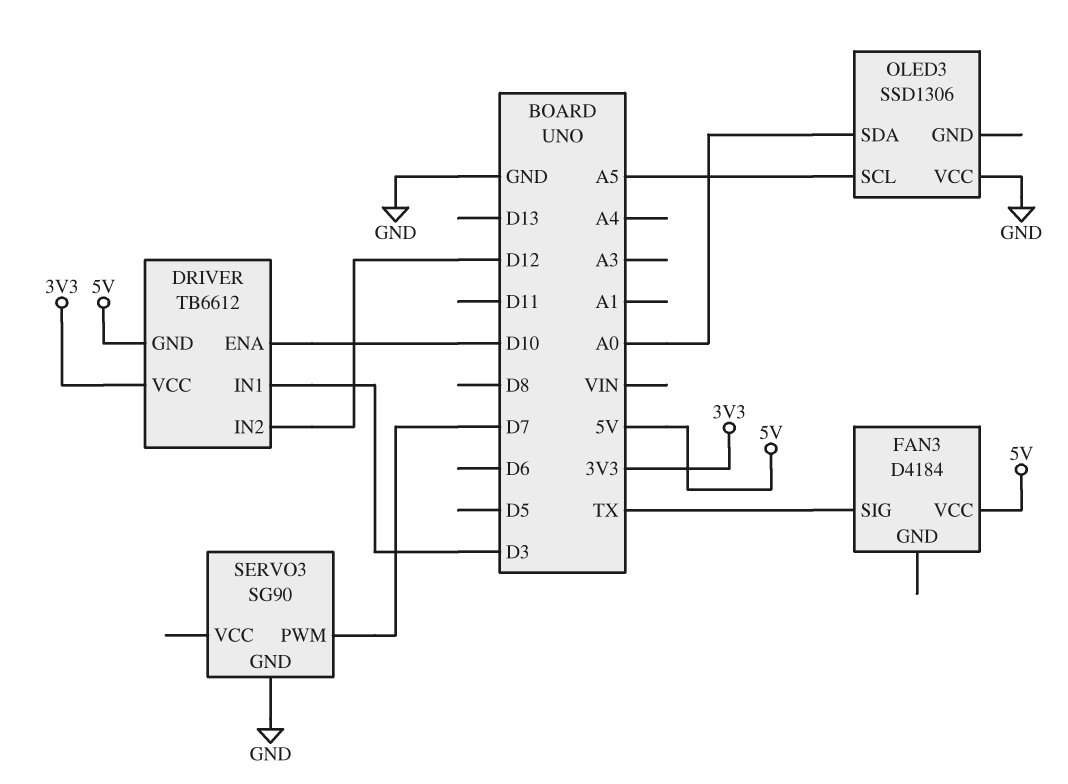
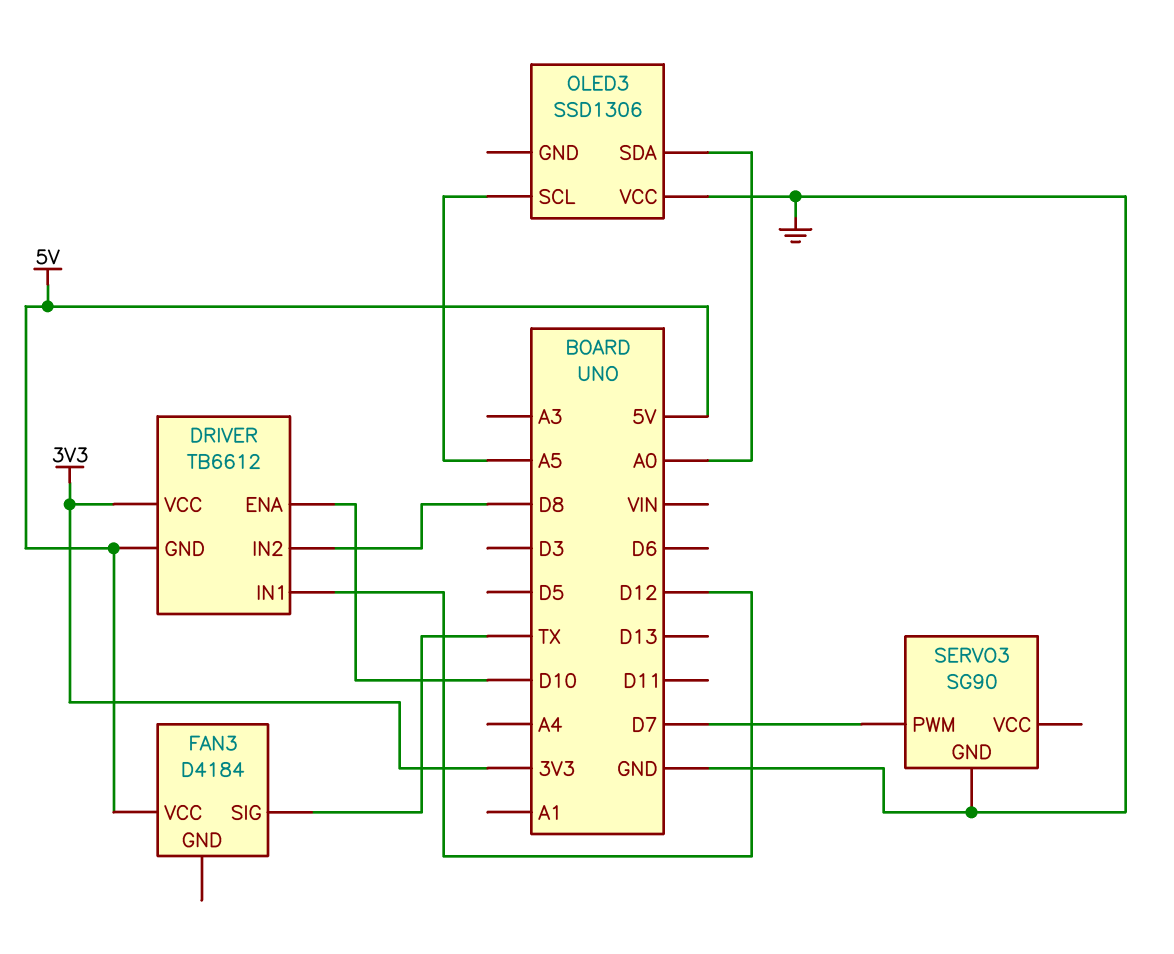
DRIVER pin IN1: D3 -> D12
DRIVER pin IN2: D12 -> D8

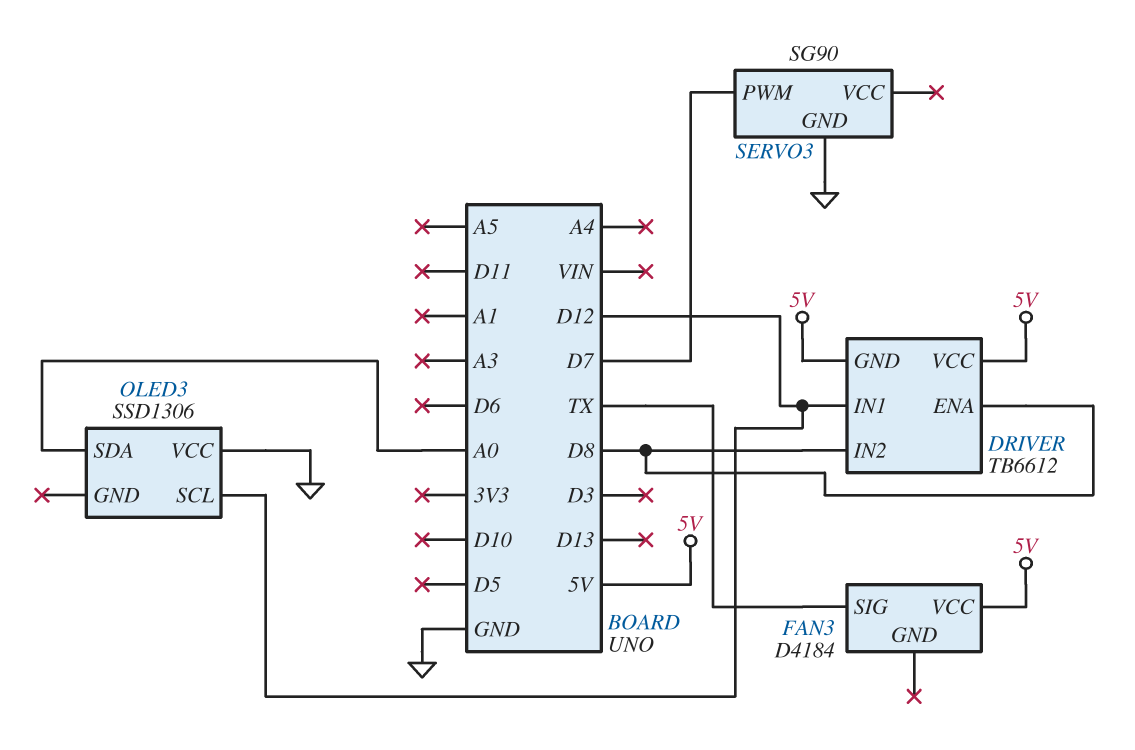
DRIVER pin ENA: D10 -> D8
DRIVER pin VCC: 3V3 -> 5V
OLED3 pin SCL: A5 -> D12

